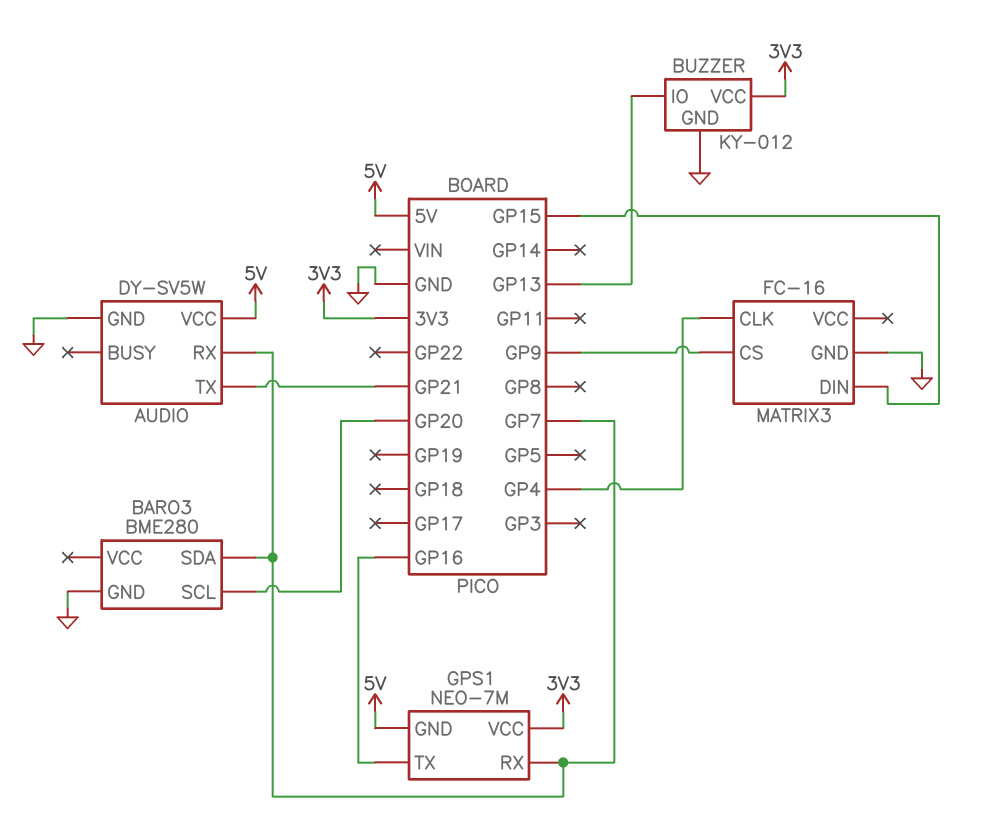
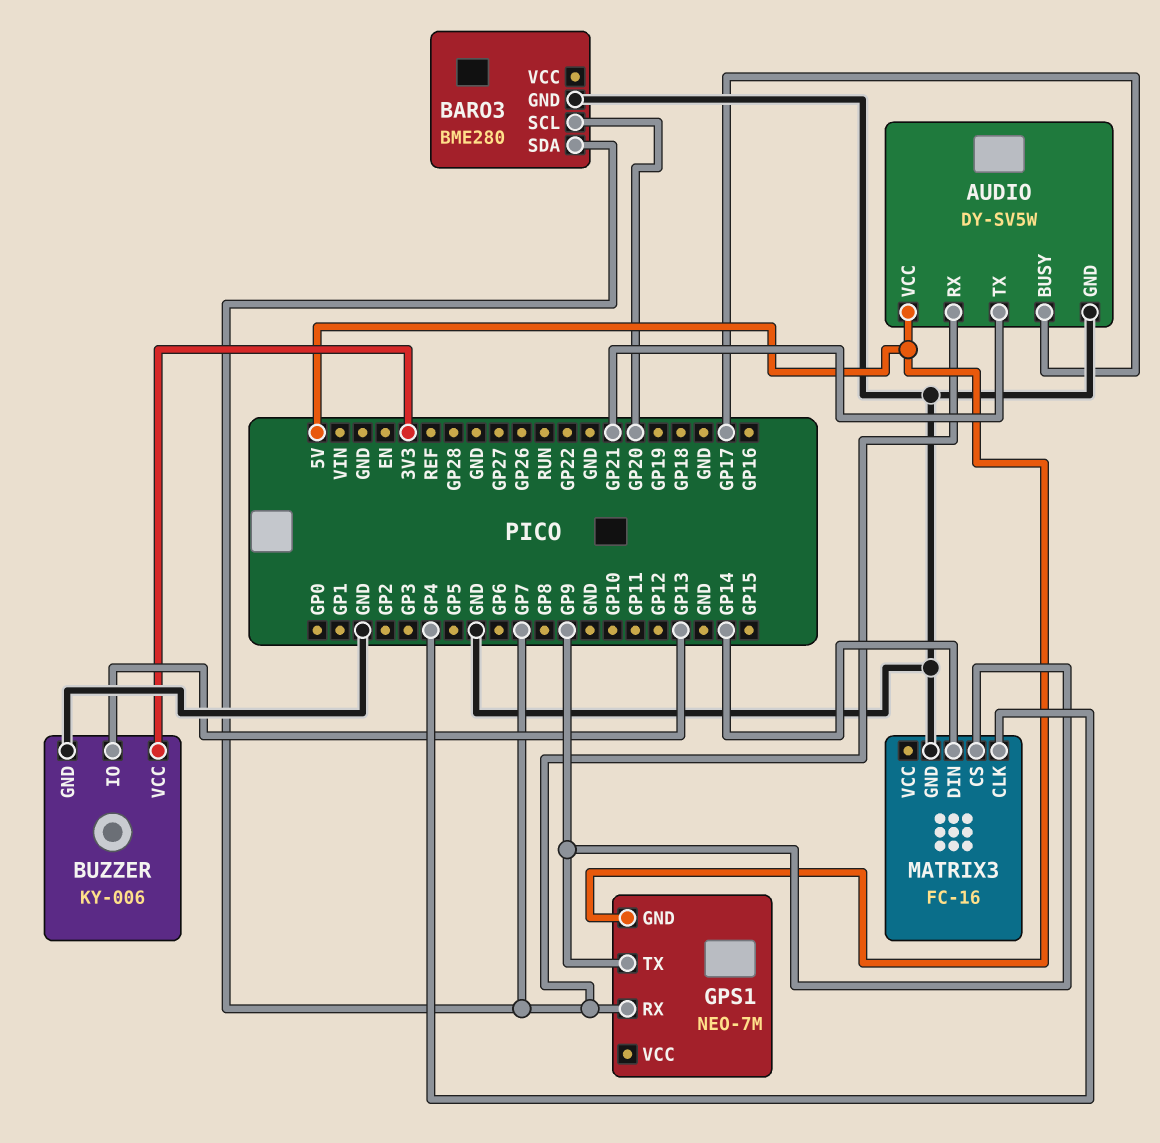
AUDIO pin BUSY: none -> GP17
BUZZER: KY-012 -> KY-006
GPS1 pin TX: GP16 -> GP9
GPS1 pin VCC: 3V3 -> none
MATRIX3 pin DIN: GP15 -> GP14

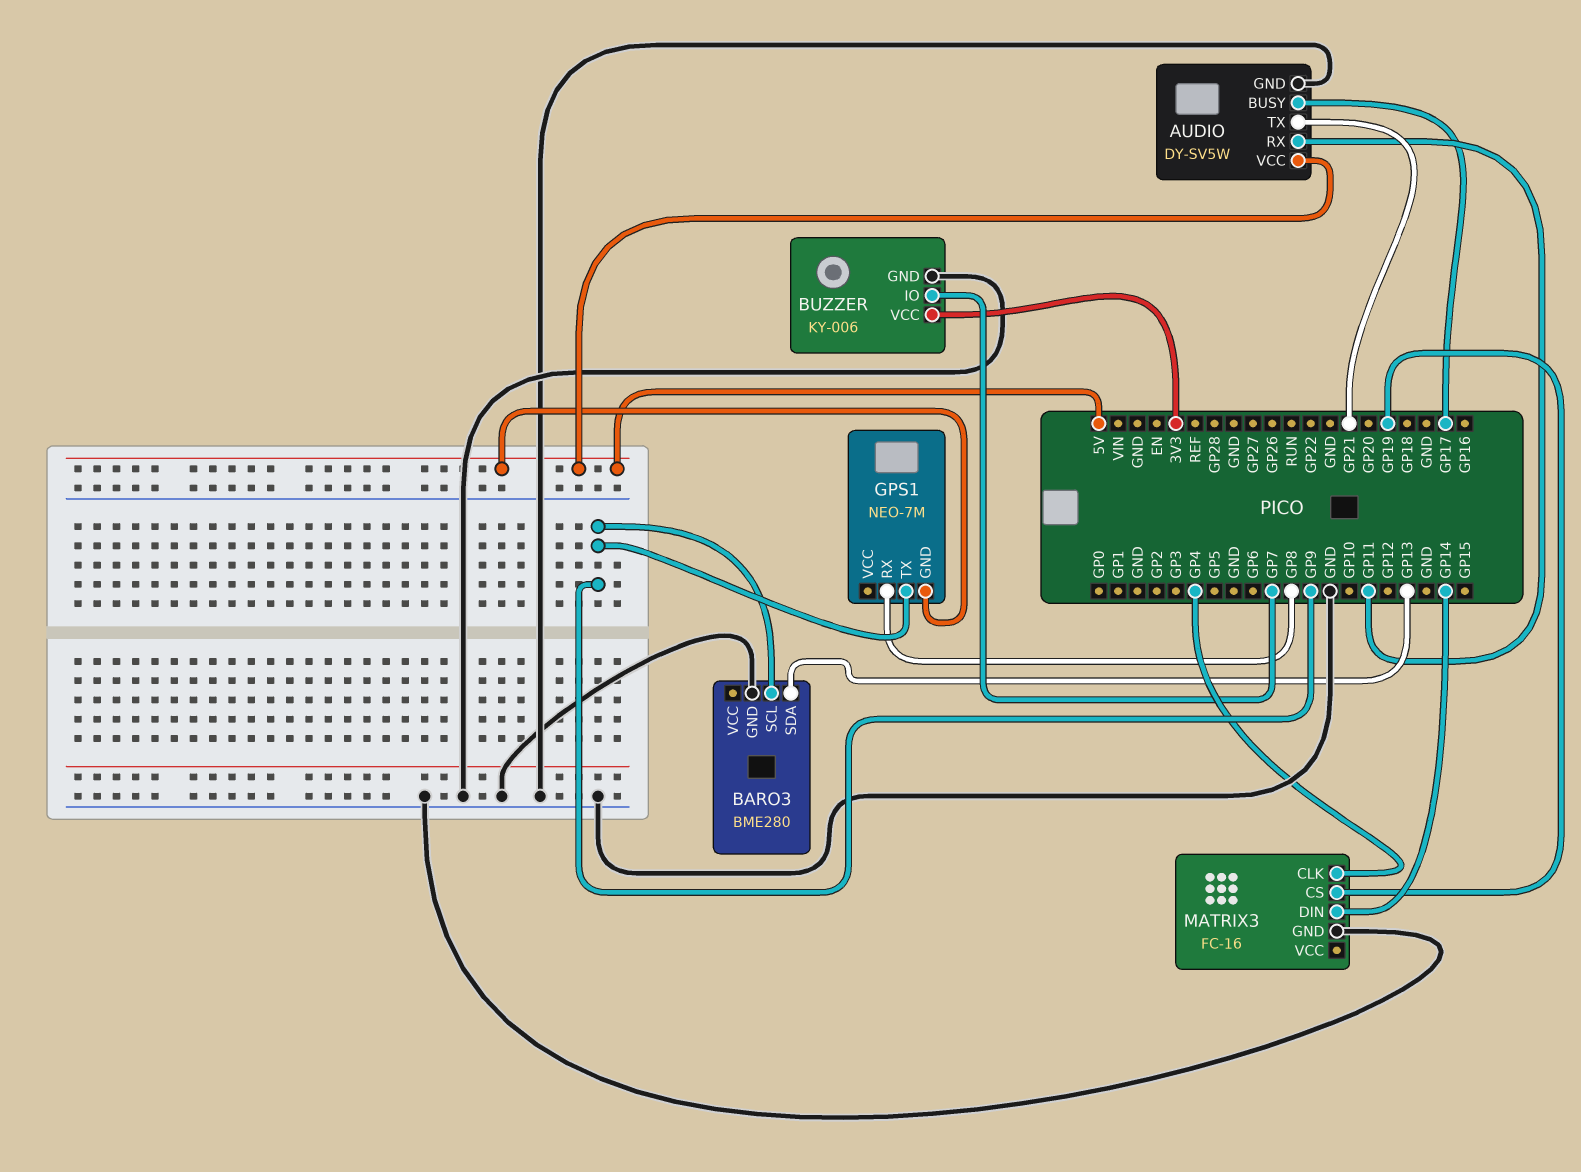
AUDIO pin RX: GP7 -> GP11
BARO3 pin SCL: GP20 -> GP9
BARO3 pin SDA: GP7 -> GP13
BUZZER pin IO: GP13 -> GP7
GPS1 pin RX: GP7 -> GP8
MATRIX3 pin CS: GP9 -> GP19

